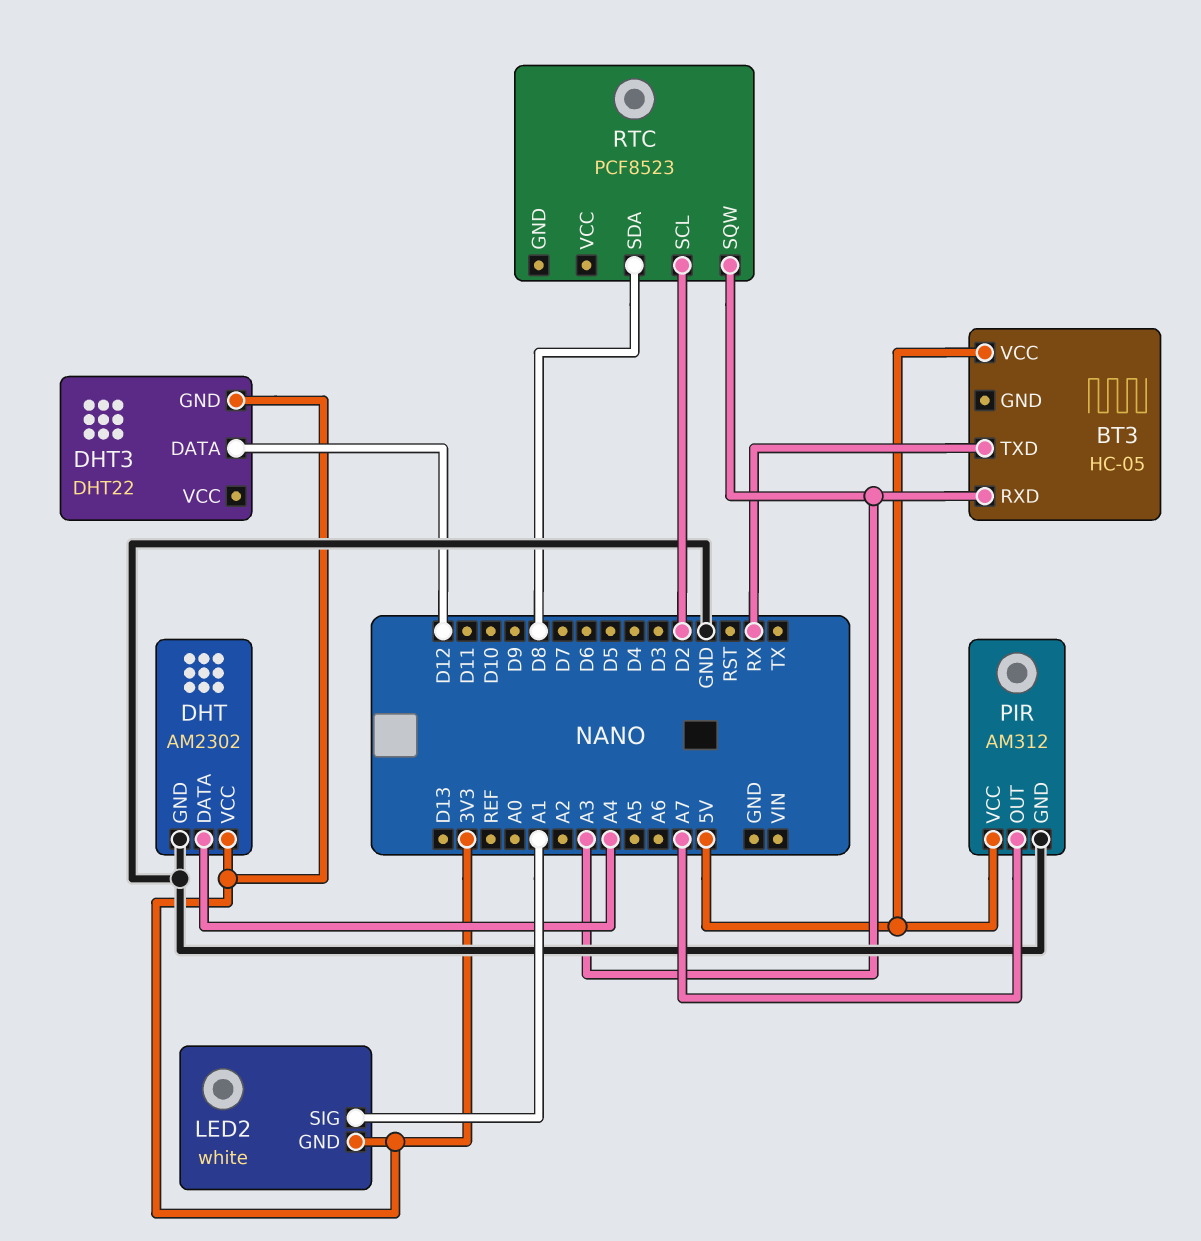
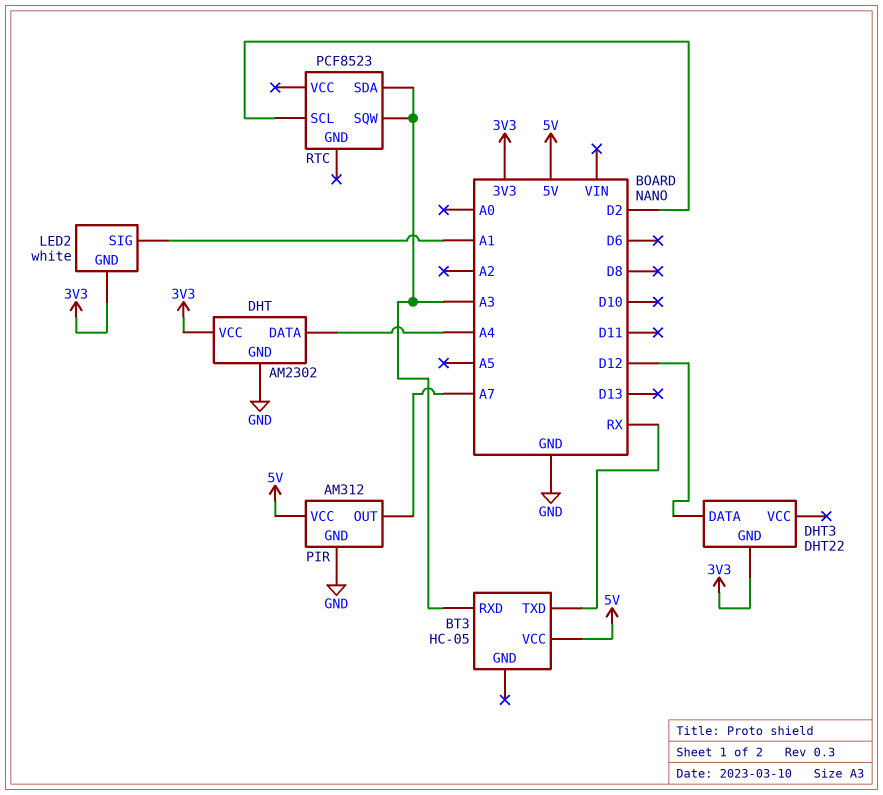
RTC pin SDA: D8 -> A3

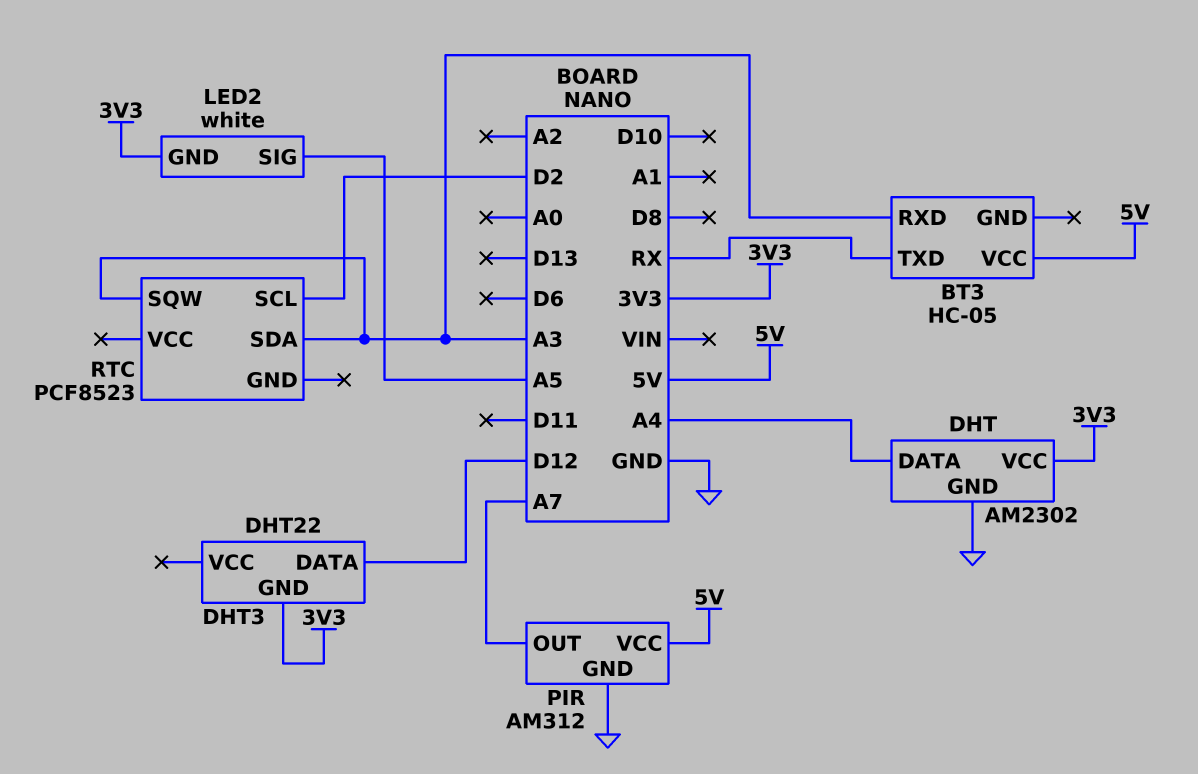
LED2 pin SIG: A1 -> A5

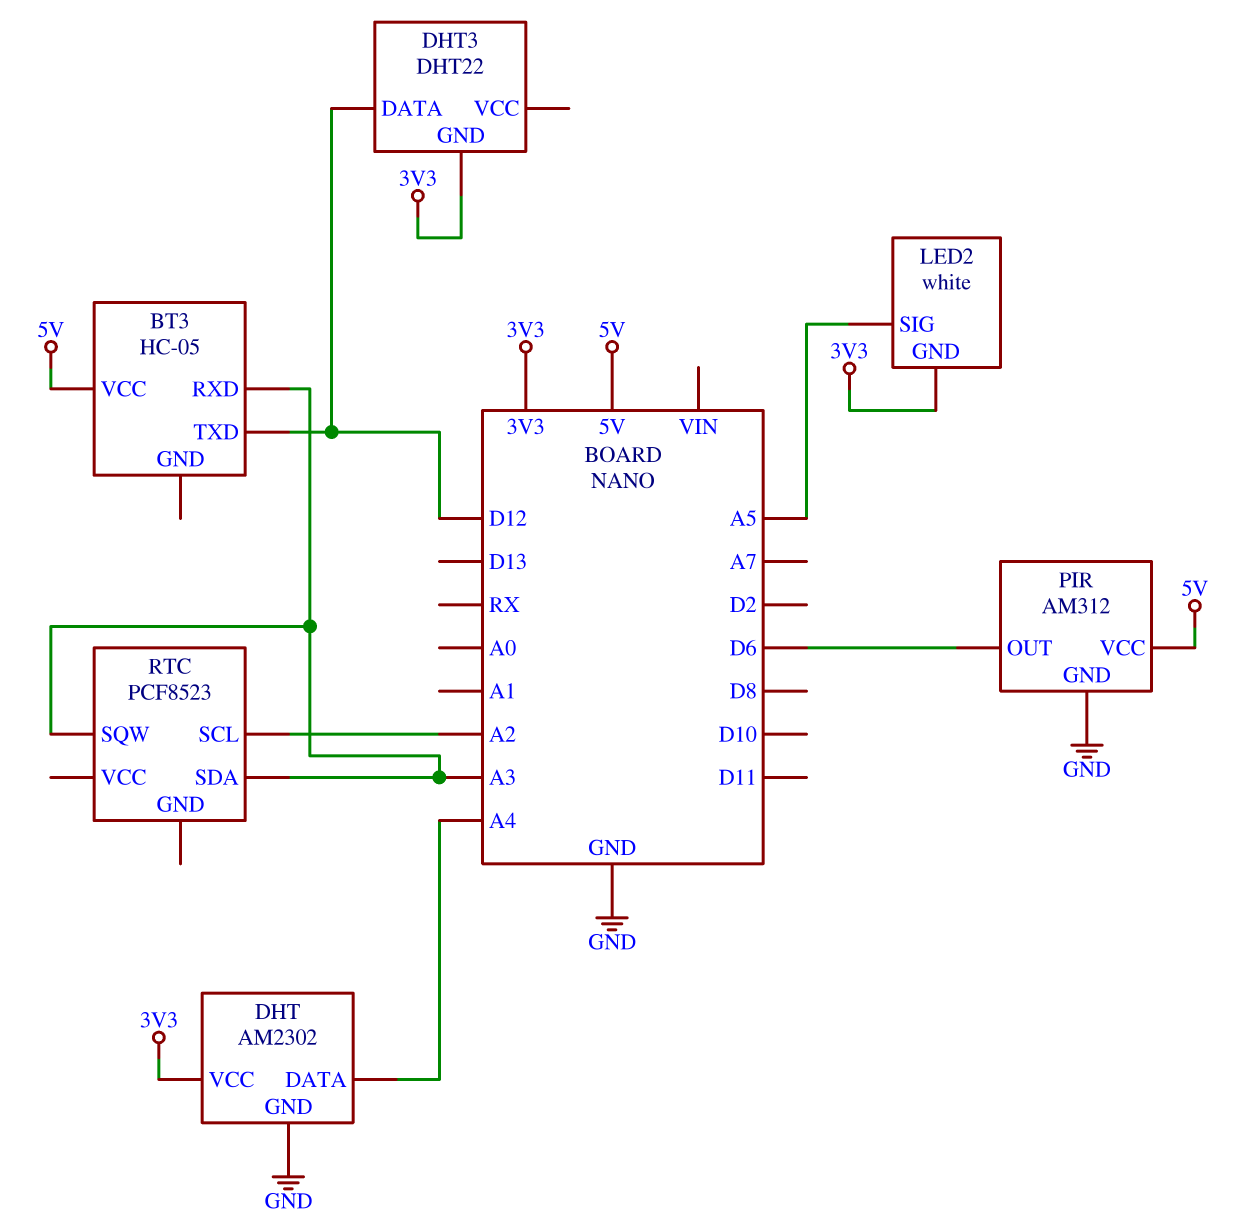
BT3 pin TXD: RX -> D12
PIR pin OUT: A7 -> D6
RTC pin SCL: D2 -> A2

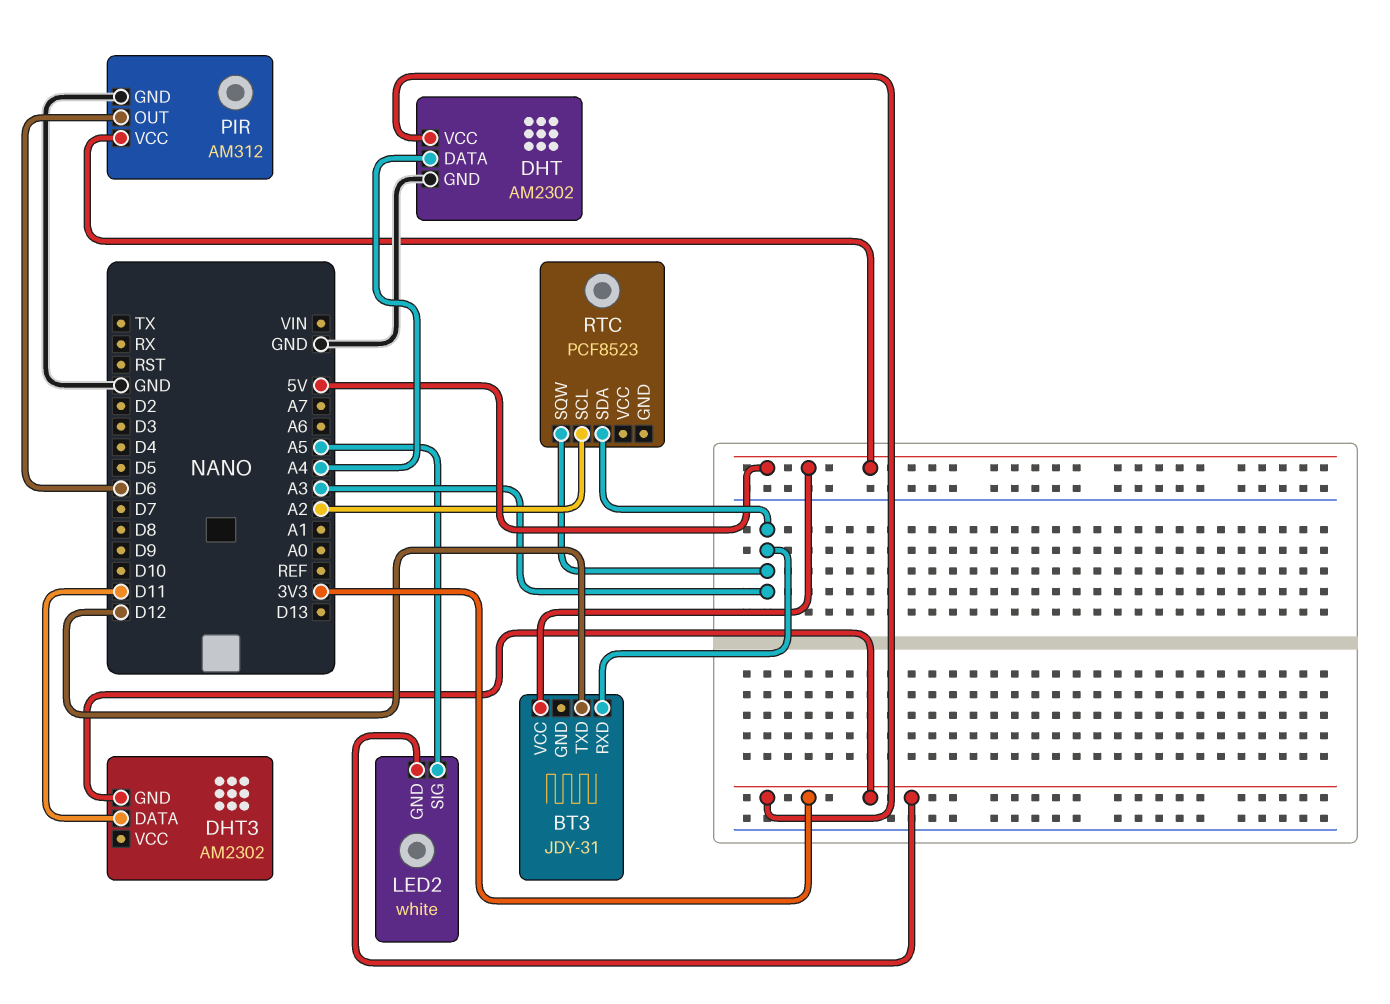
BT3: HC-05 -> JDY-31
DHT3: DHT22 -> AM2302
DHT3 pin DATA: D12 -> D11

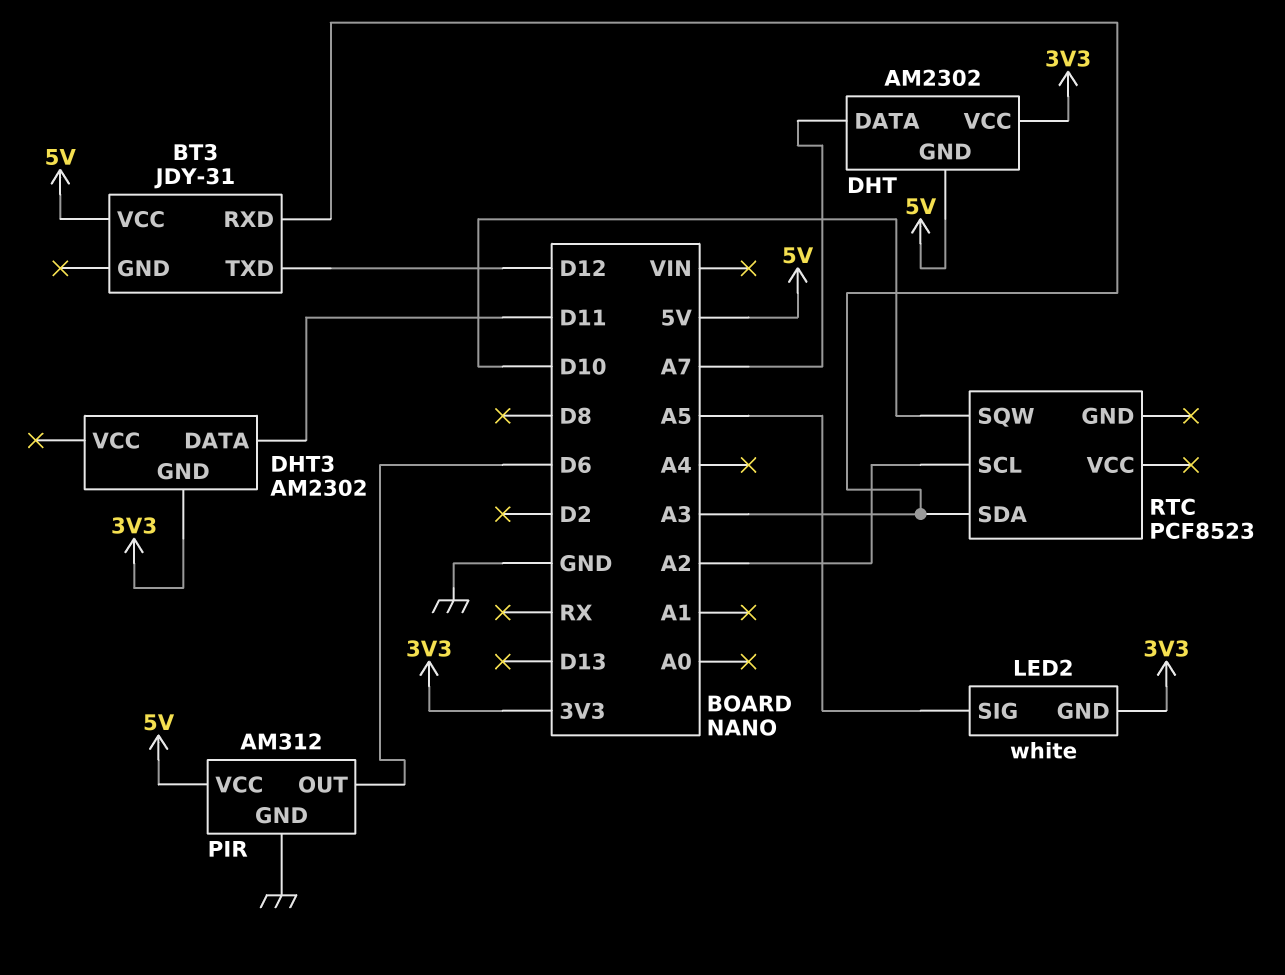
DHT pin DATA: A4 -> A7
DHT pin GND: GND -> 5V
RTC pin SQW: A3 -> D10

